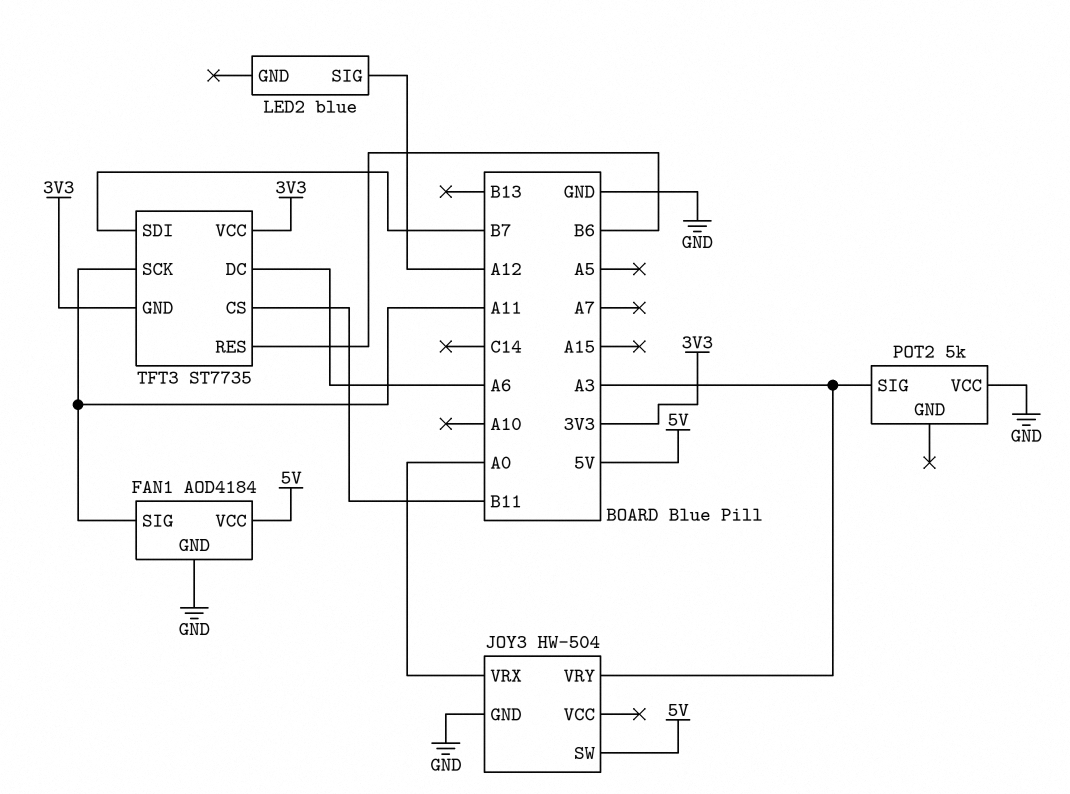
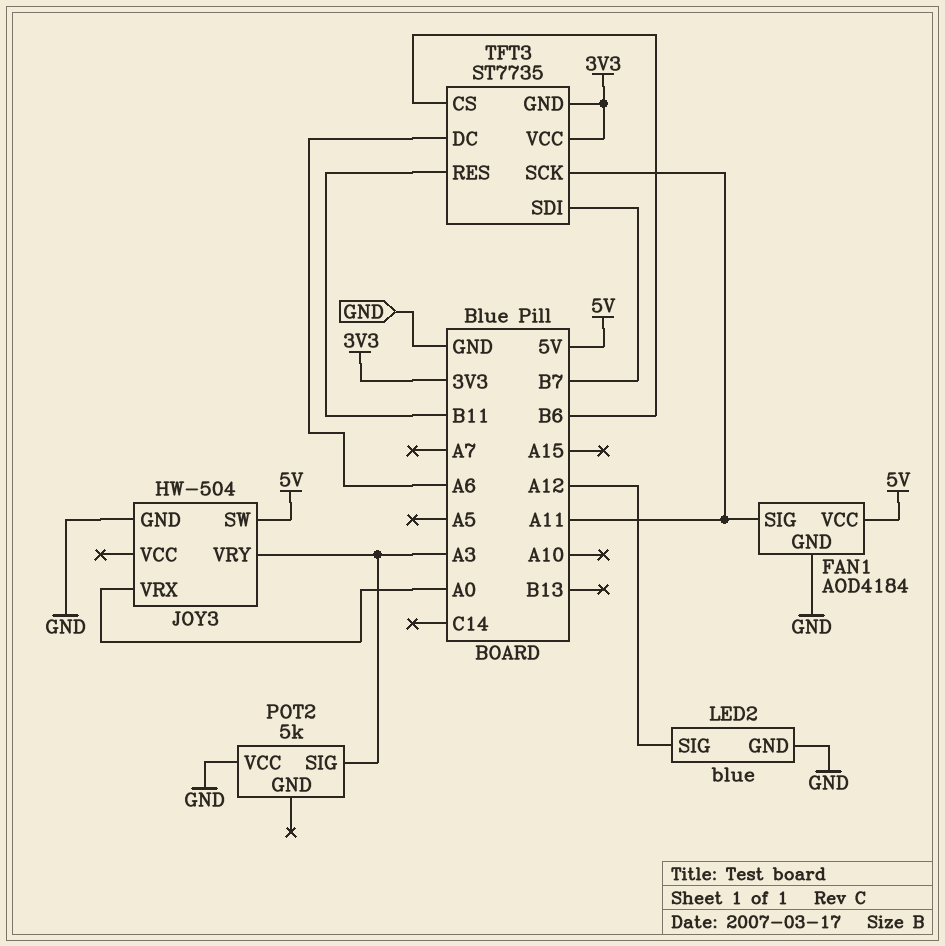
LED2 pin GND: none -> GND
TFT3 pin CS: B11 -> B6
TFT3 pin RES: B6 -> B11

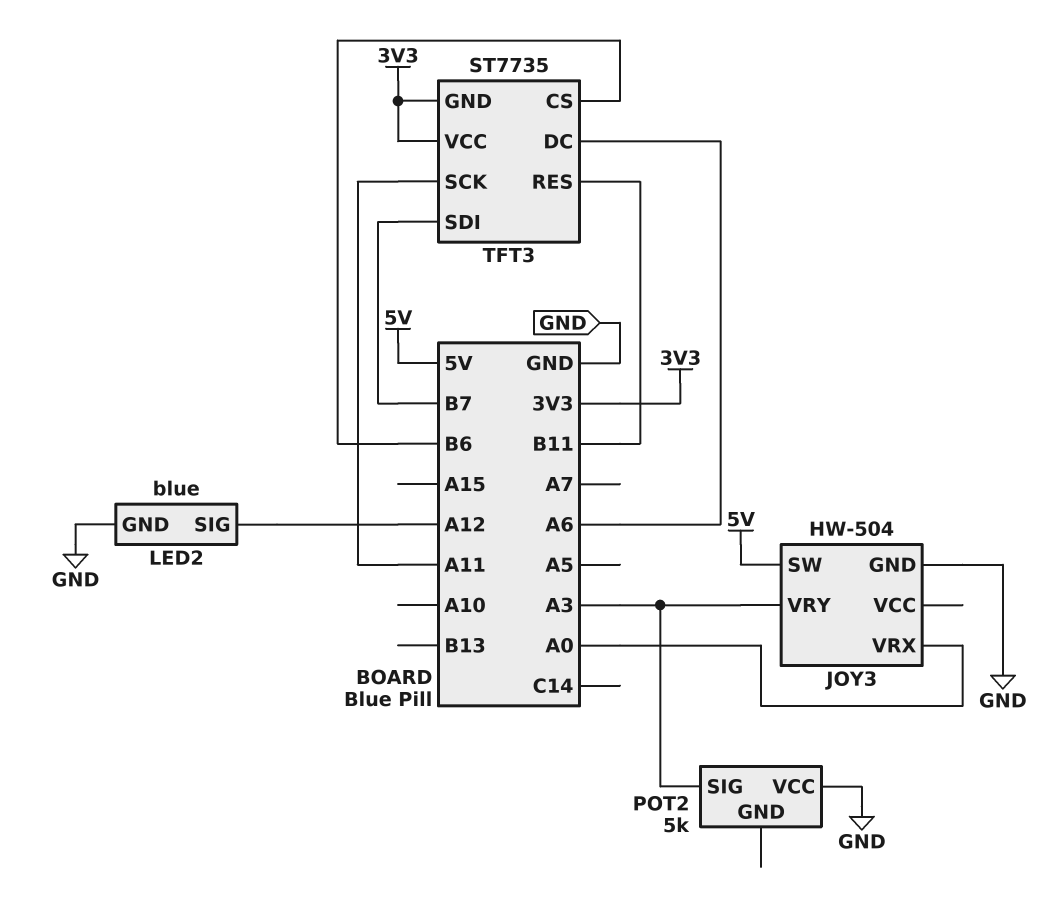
FAN1: AOD4184 -> none
FAN1 pin GND: GND -> none
FAN1 pin SIG: A11 -> none
FAN1 pin VCC: 5V -> none

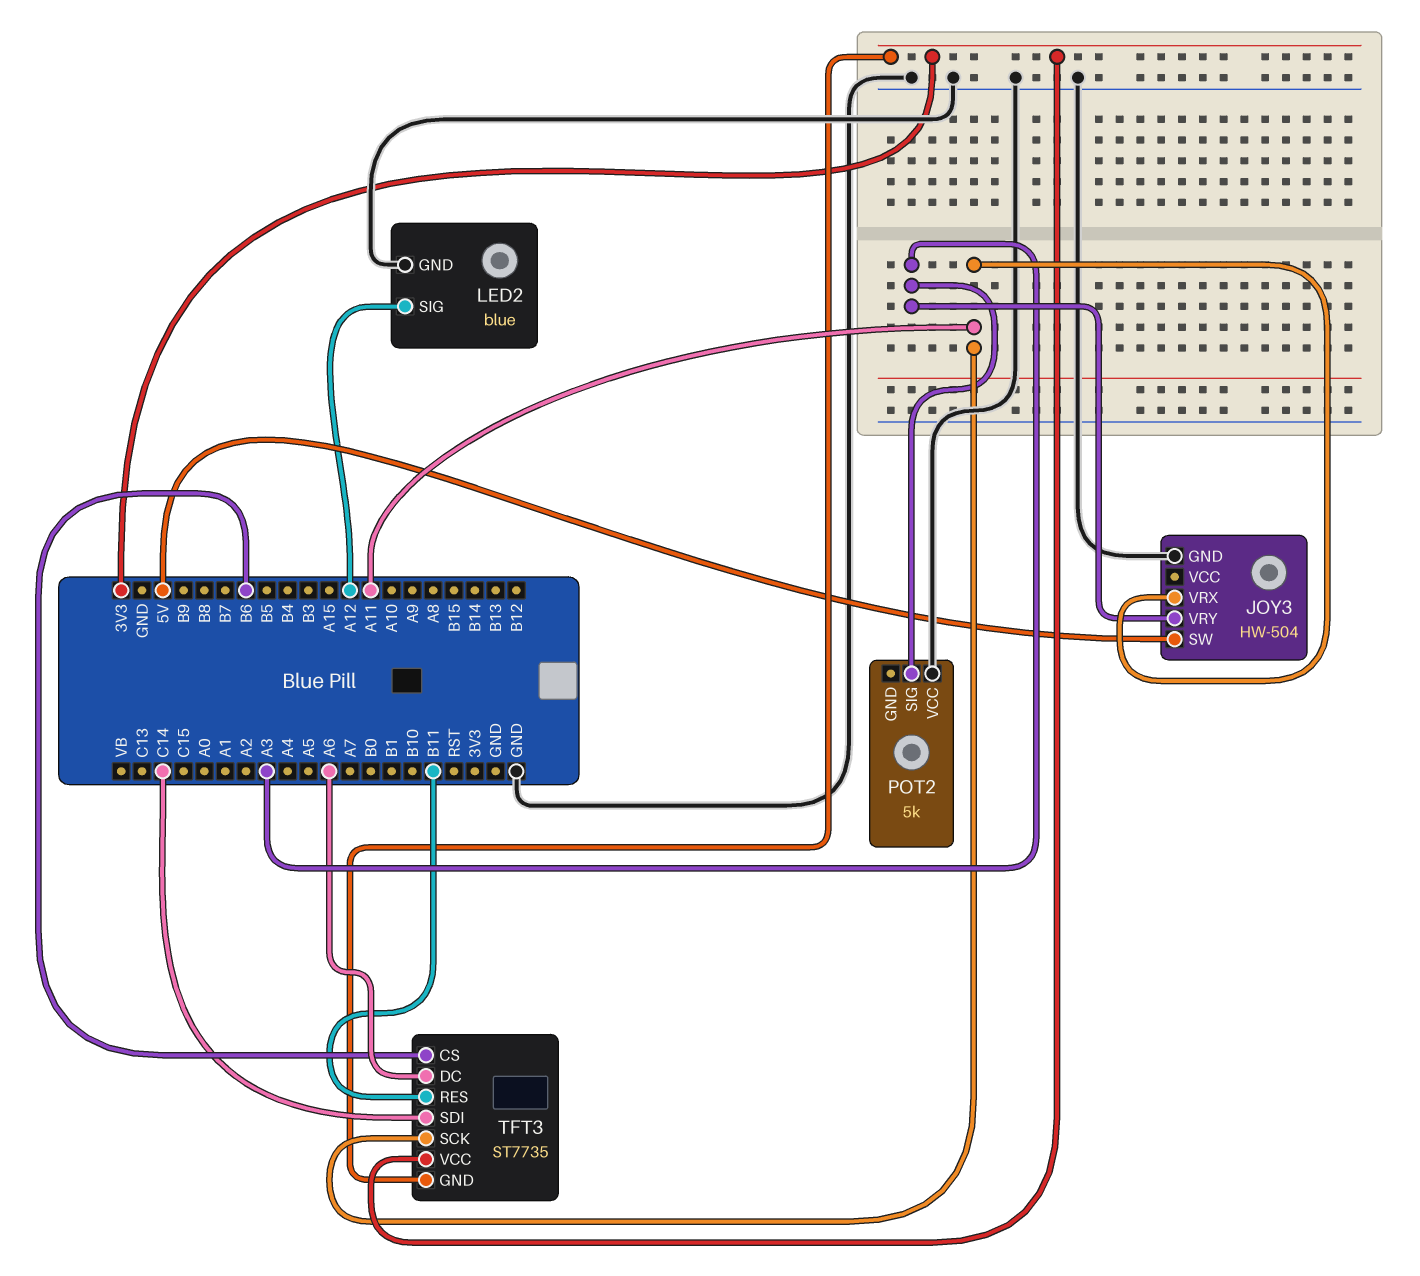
JOY3 pin VRX: A0 -> A11
TFT3 pin SDI: B7 -> C14

